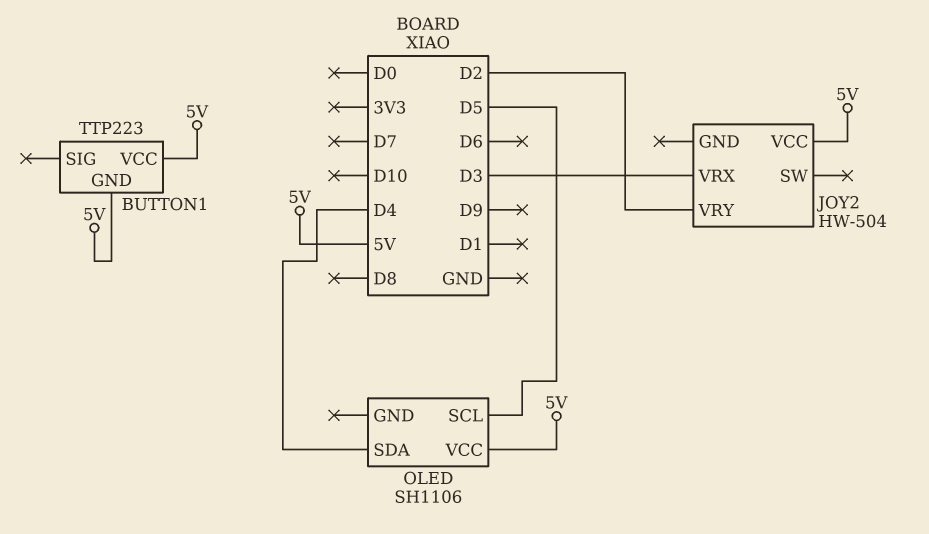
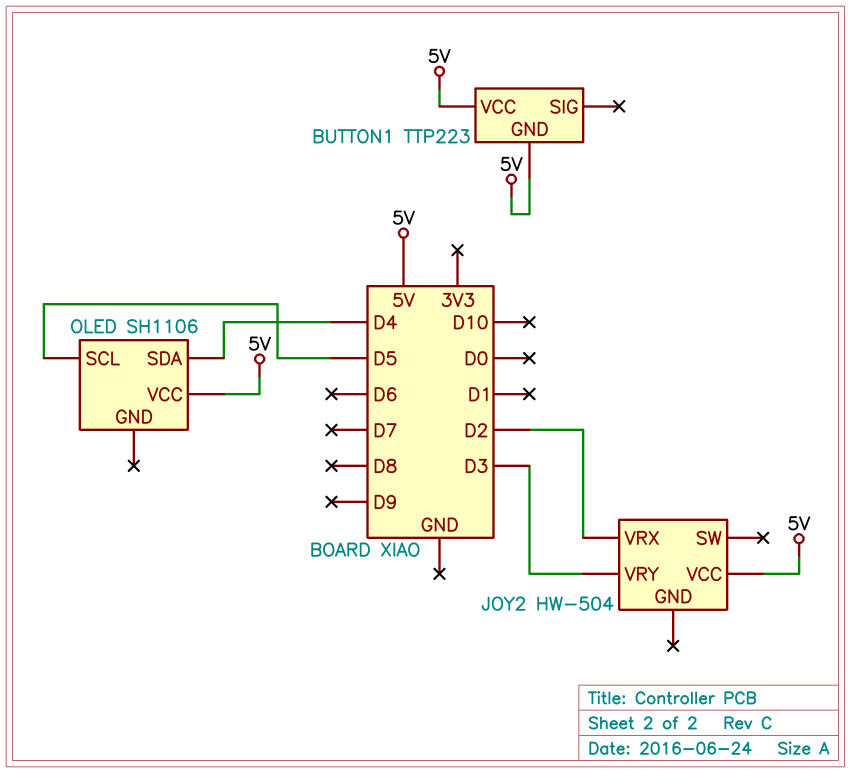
JOY2 pin VRX: D3 -> D2
JOY2 pin VRY: D2 -> D3

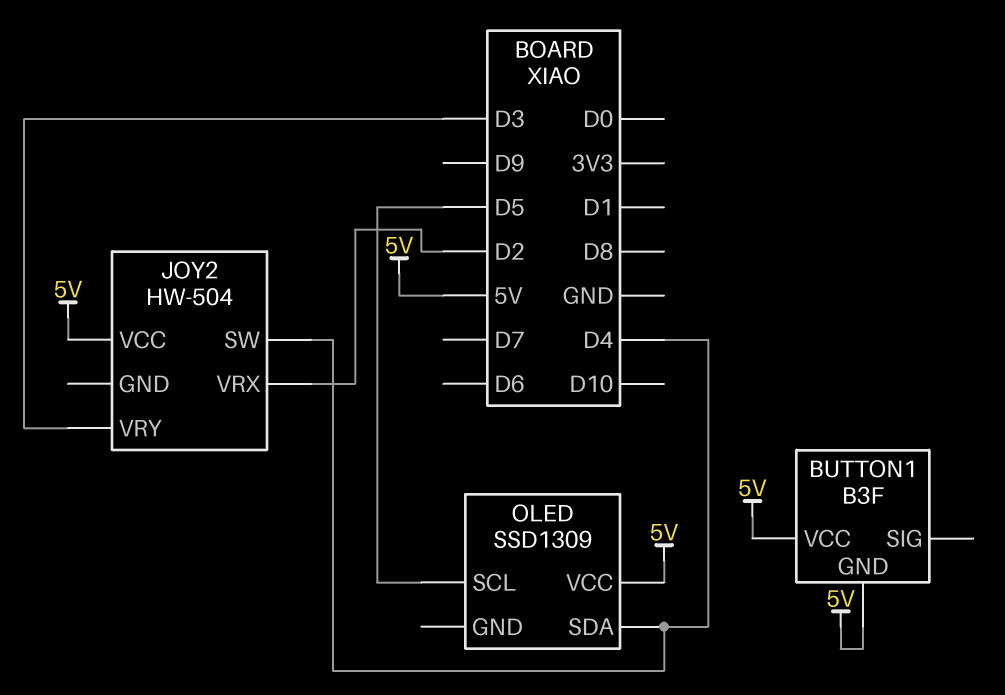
BUTTON1: TTP223 -> B3F
JOY2 pin SW: none -> D4
OLED: SH1106 -> SSD1309

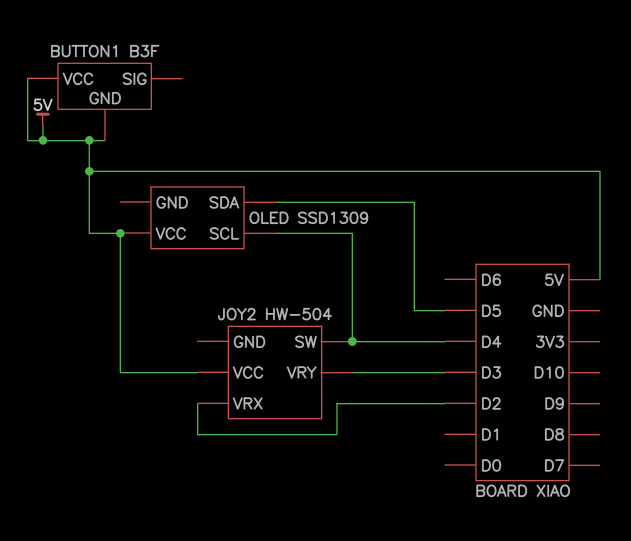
OLED pin SCL: D5 -> D4
OLED pin SDA: D4 -> D5

